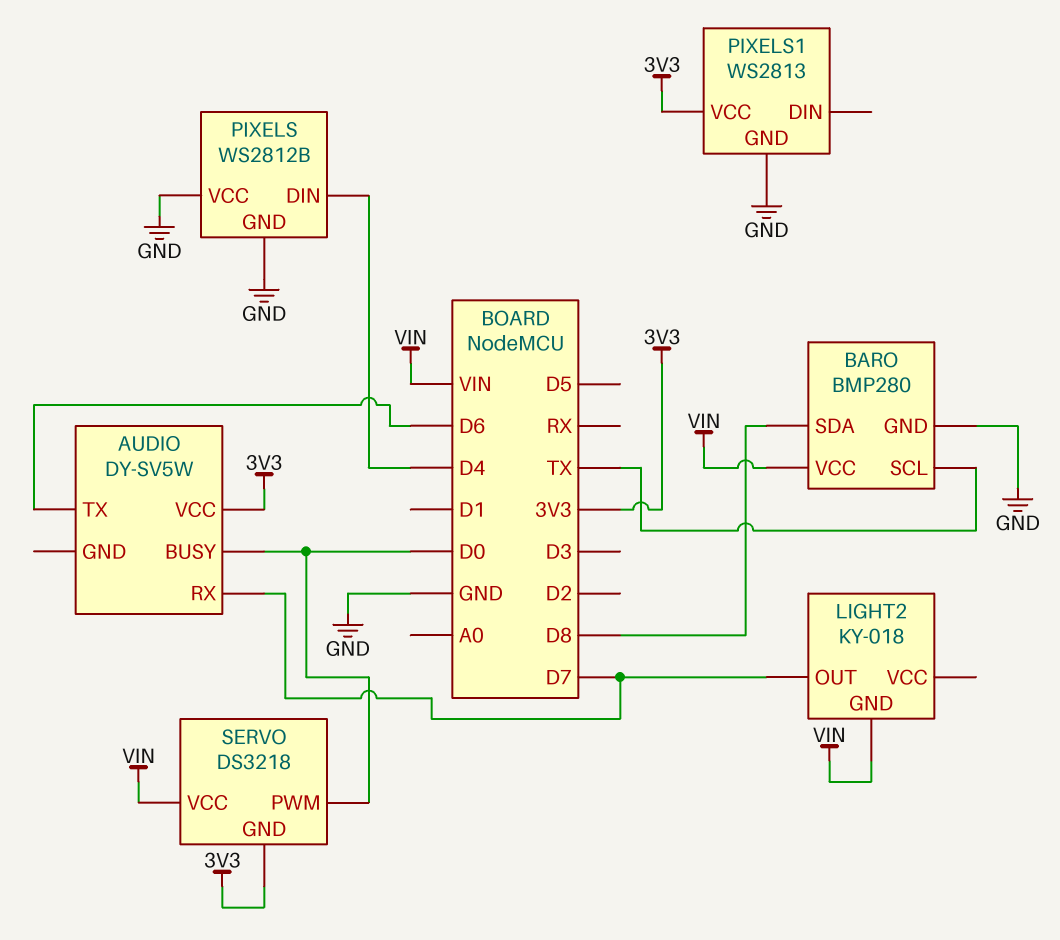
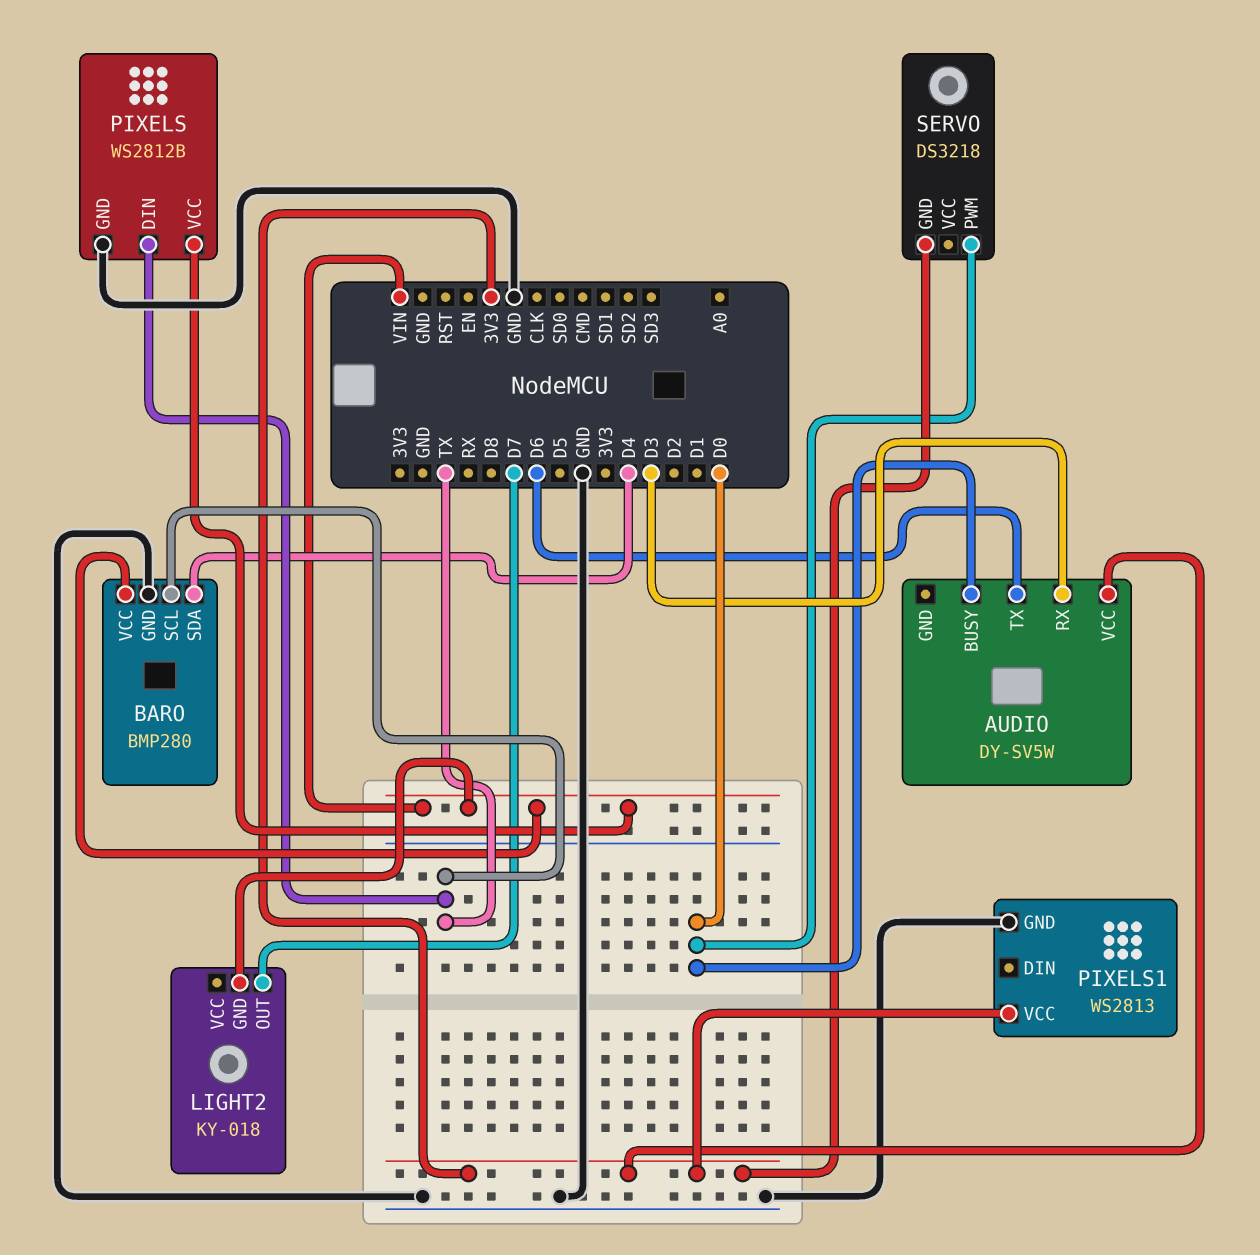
AUDIO pin RX: D7 -> D3
BARO pin SDA: D8 -> D4
PIXELS pin DIN: D4 -> TX
PIXELS pin VCC: GND -> VIN
SERVO pin VCC: VIN -> none

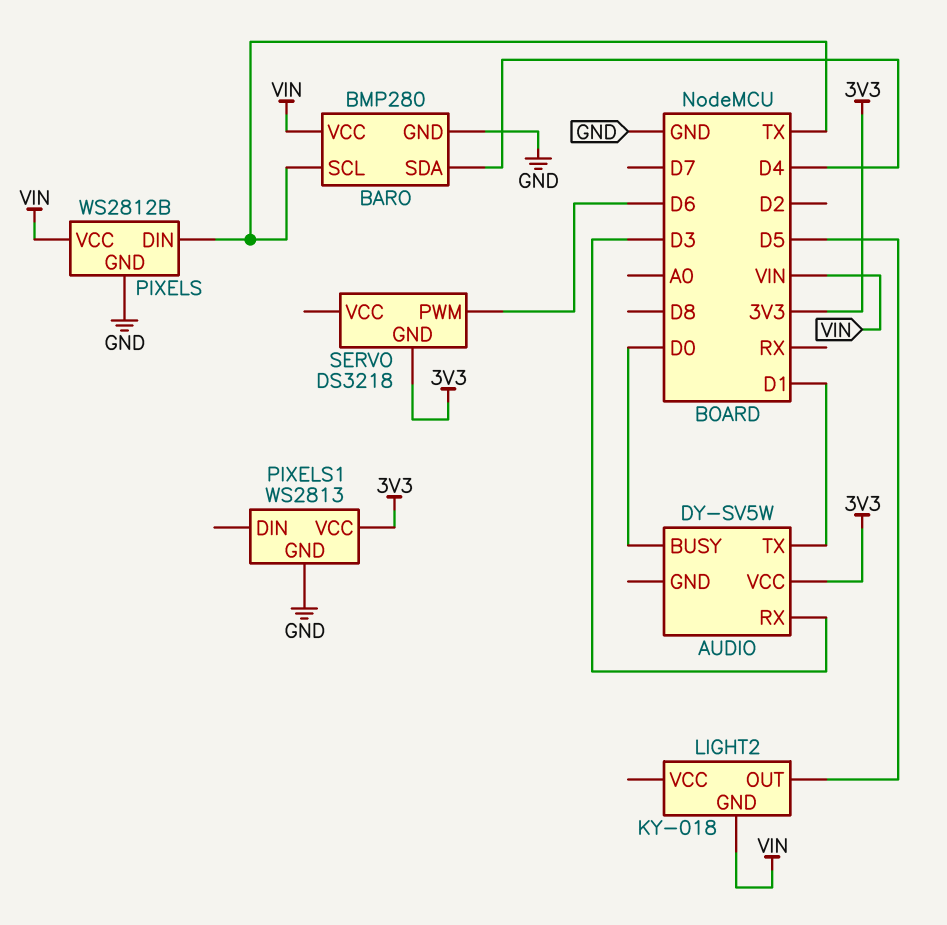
AUDIO pin TX: D6 -> D1
LIGHT2 pin OUT: D7 -> D5
SERVO pin PWM: D0 -> D6

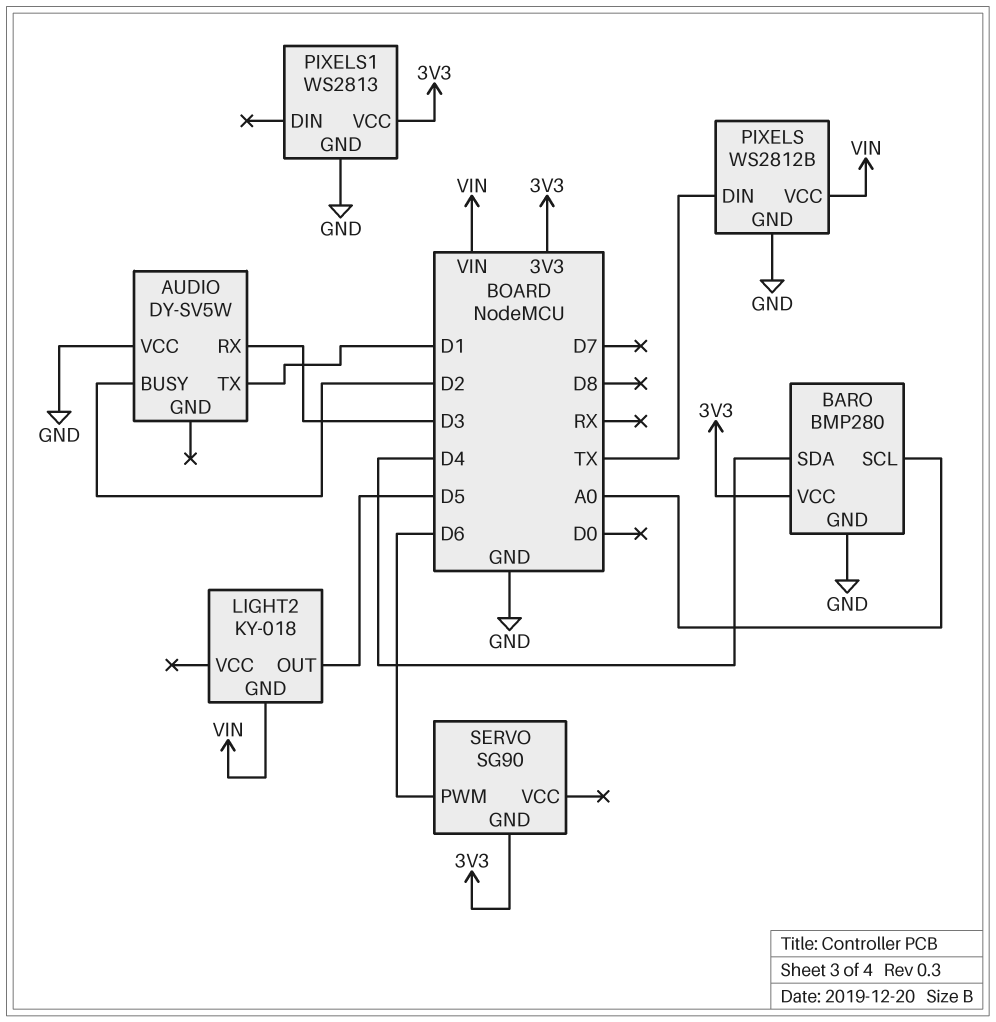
AUDIO pin BUSY: D0 -> D2
AUDIO pin VCC: 3V3 -> GND
BARO pin SCL: TX -> A0
BARO pin VCC: VIN -> 3V3
SERVO: DS3218 -> SG90

